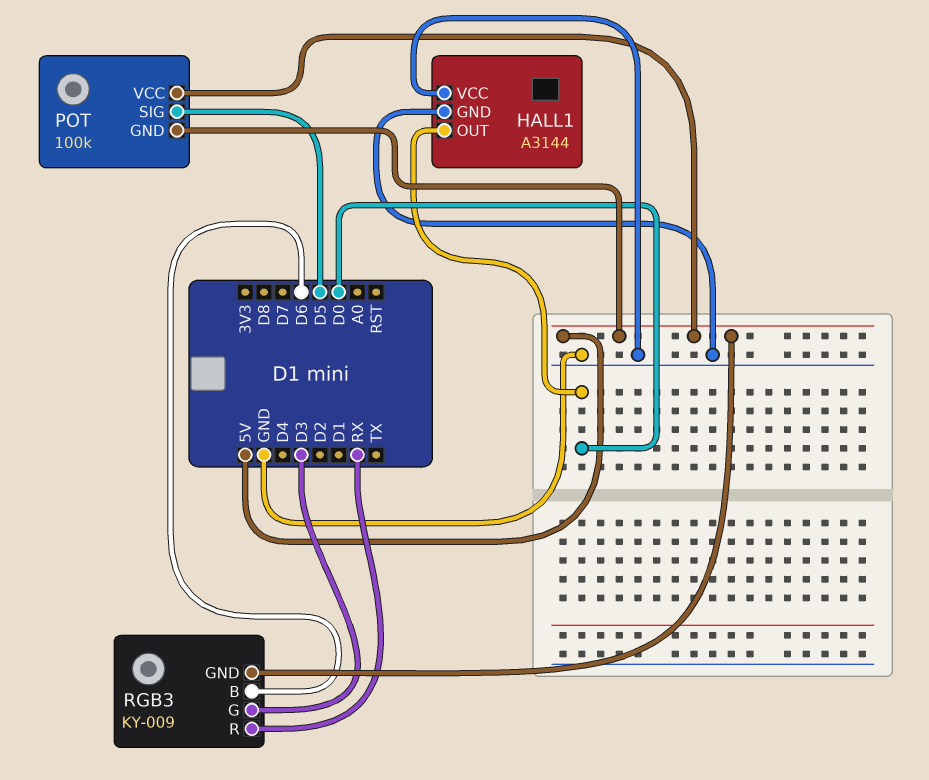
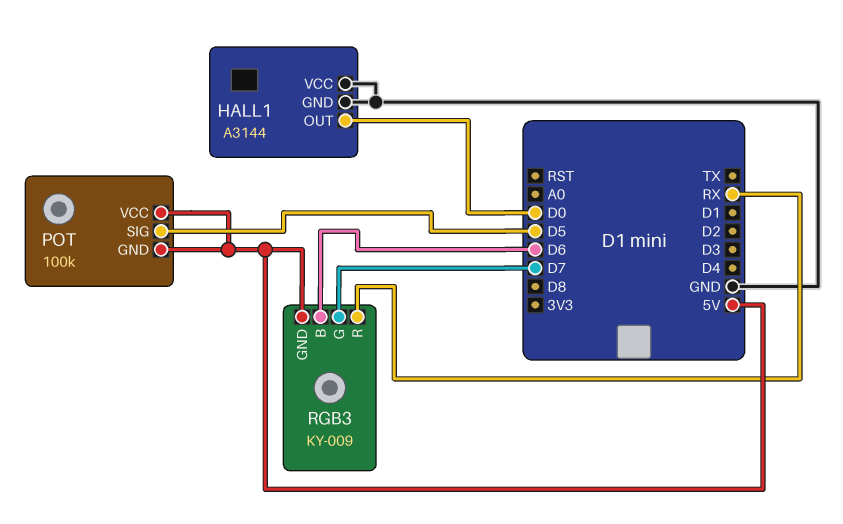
RGB3 pin G: D3 -> D7

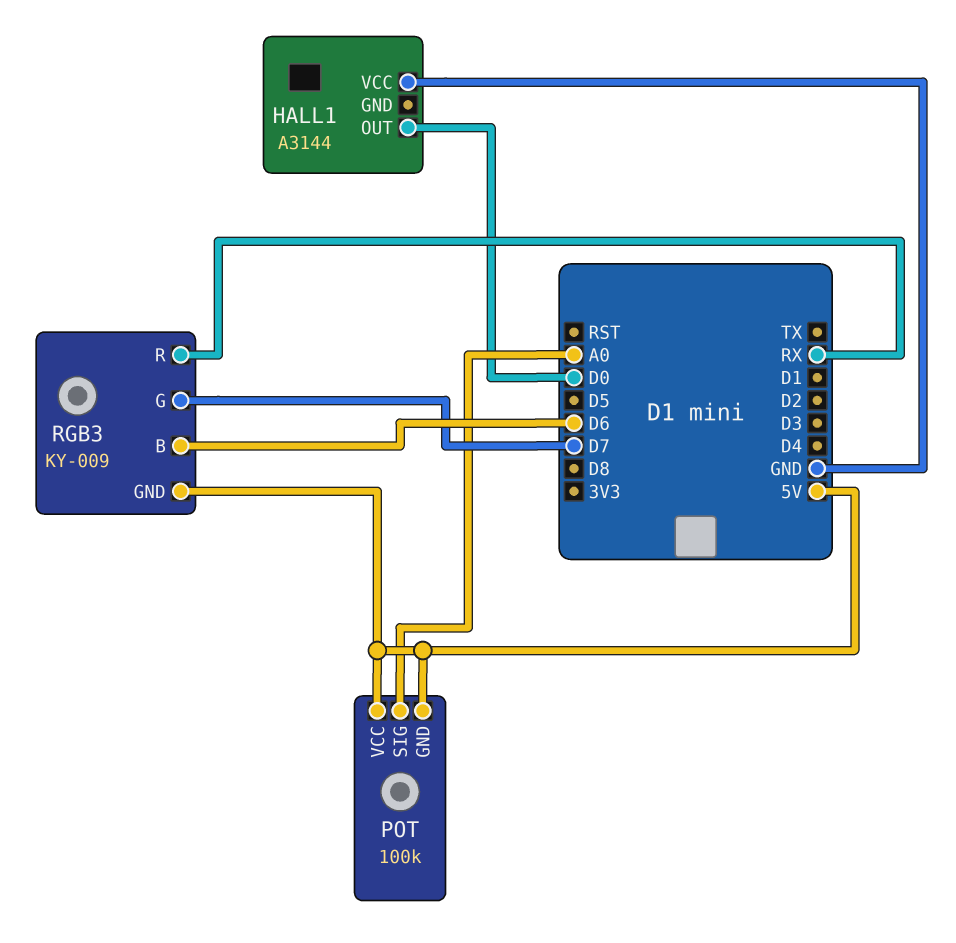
HALL1 pin GND: GND -> none
POT pin SIG: D5 -> A0

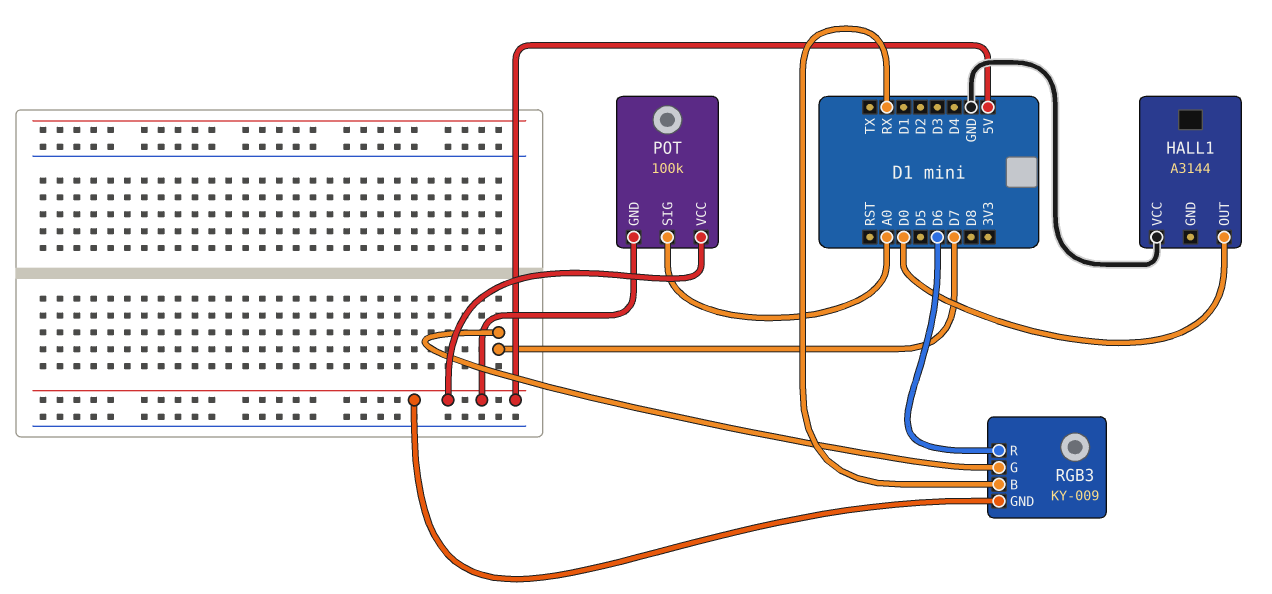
RGB3 pin B: D6 -> RX
RGB3 pin R: RX -> D6

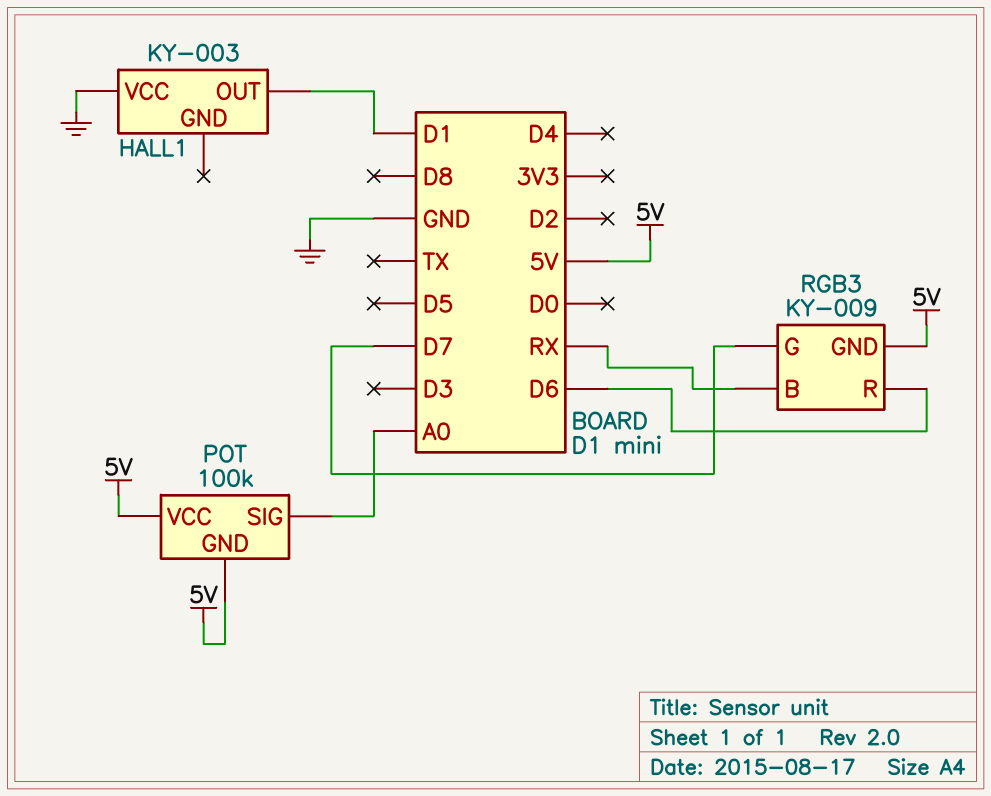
HALL1: A3144 -> KY-003
HALL1 pin OUT: D0 -> D1

